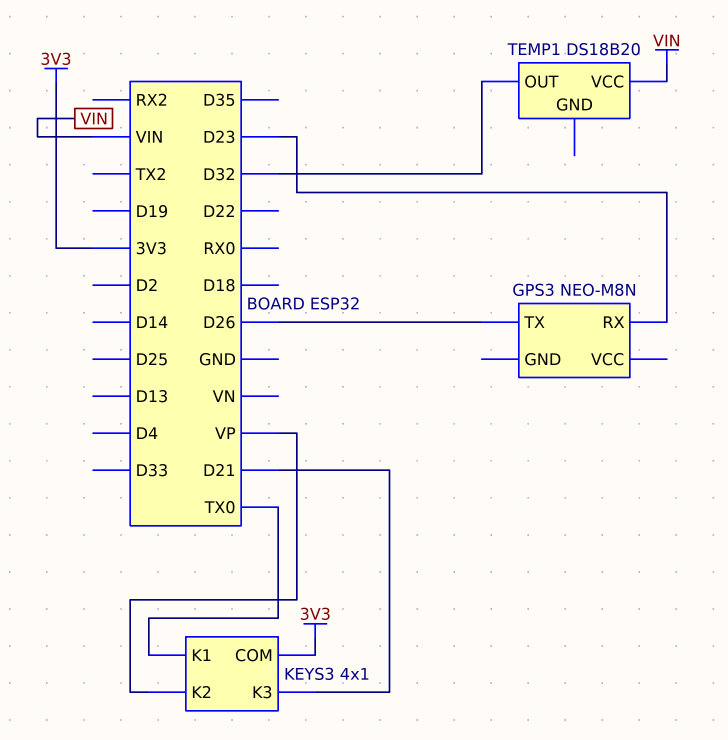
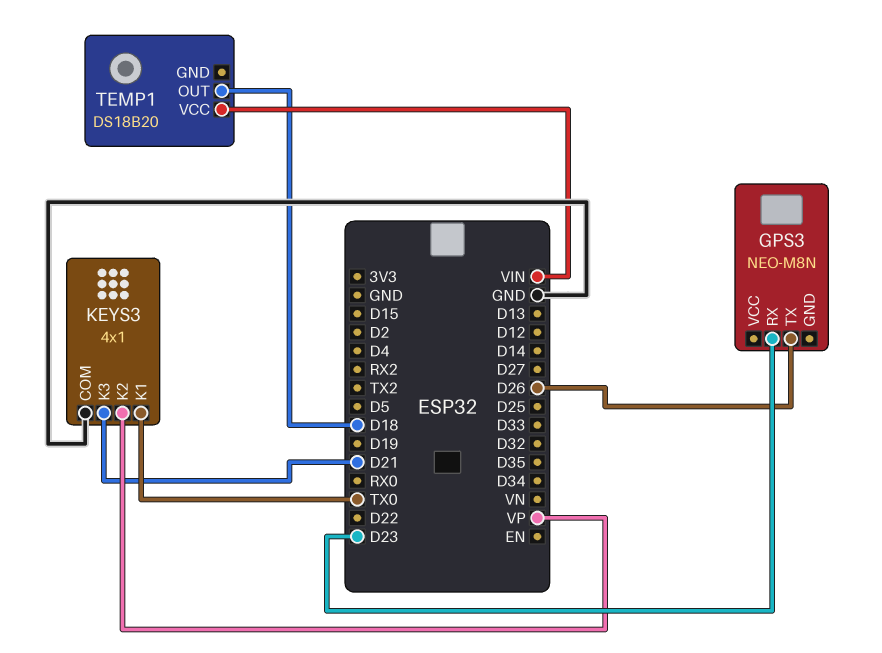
KEYS3 pin COM: 3V3 -> GND
TEMP1 pin OUT: D32 -> D18

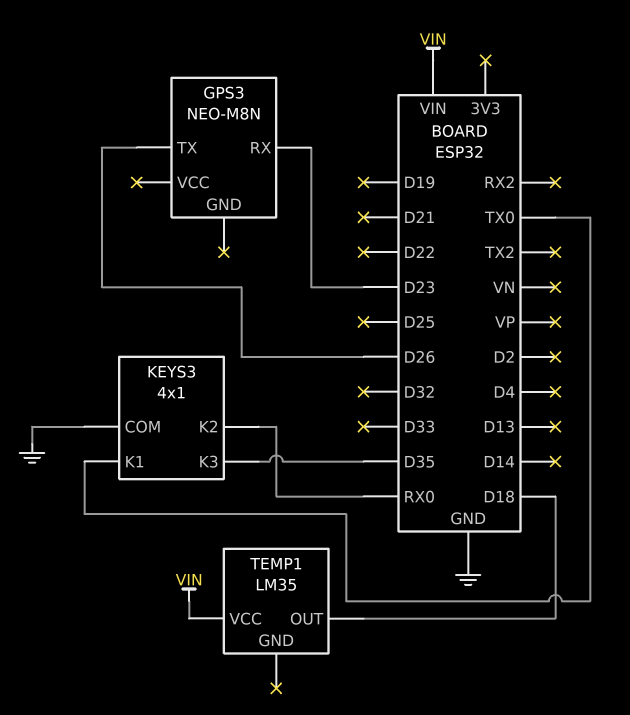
KEYS3 pin K2: VP -> RX0
KEYS3 pin K3: D21 -> D35
TEMP1: DS18B20 -> LM35

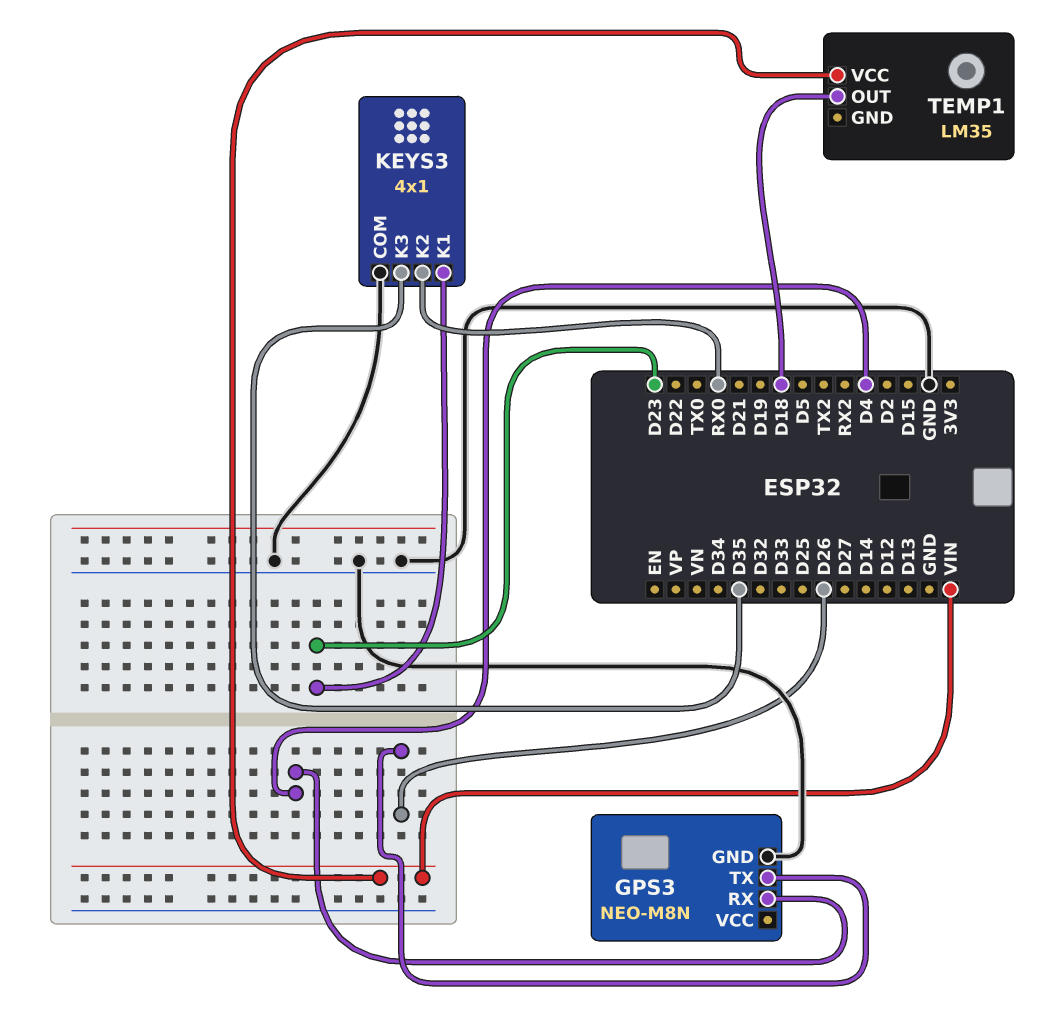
GPS3 pin GND: none -> GND
GPS3 pin RX: D23 -> D4
KEYS3 pin K1: TX0 -> D23

